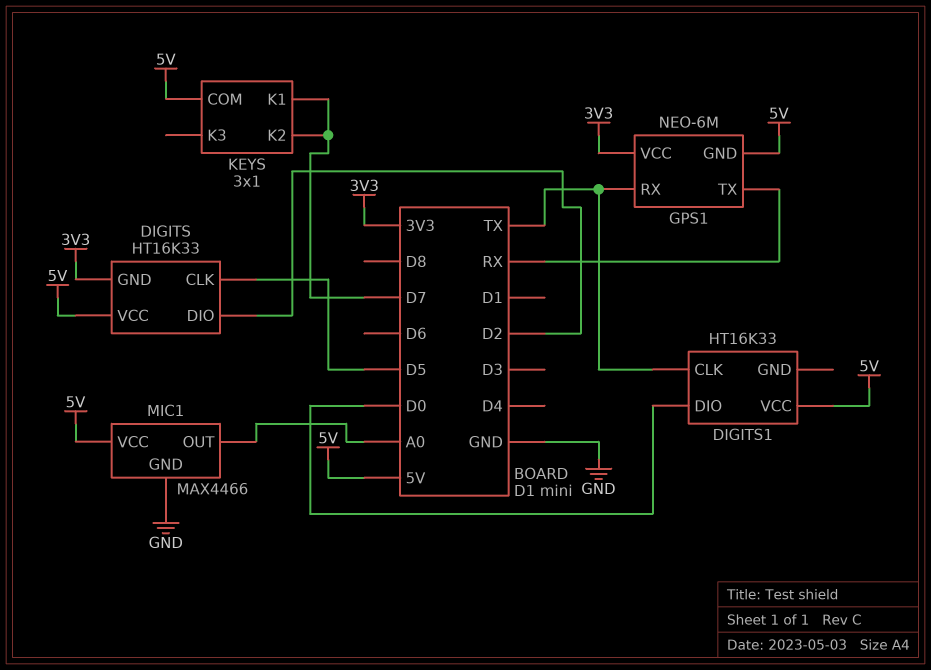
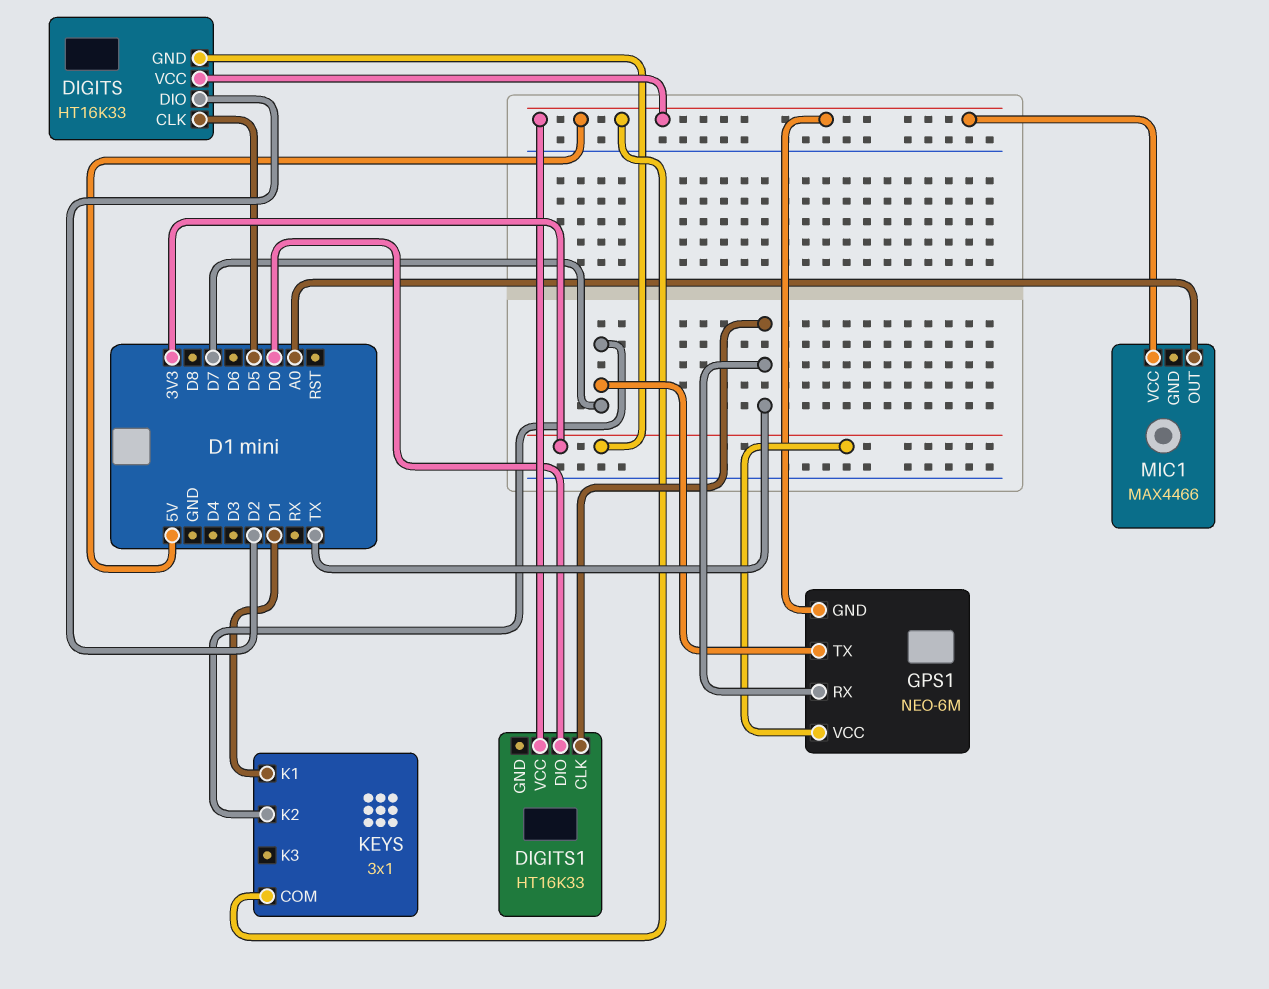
GPS1 pin TX: RX -> D7
KEYS pin K1: D7 -> D1
MIC1 pin GND: GND -> none

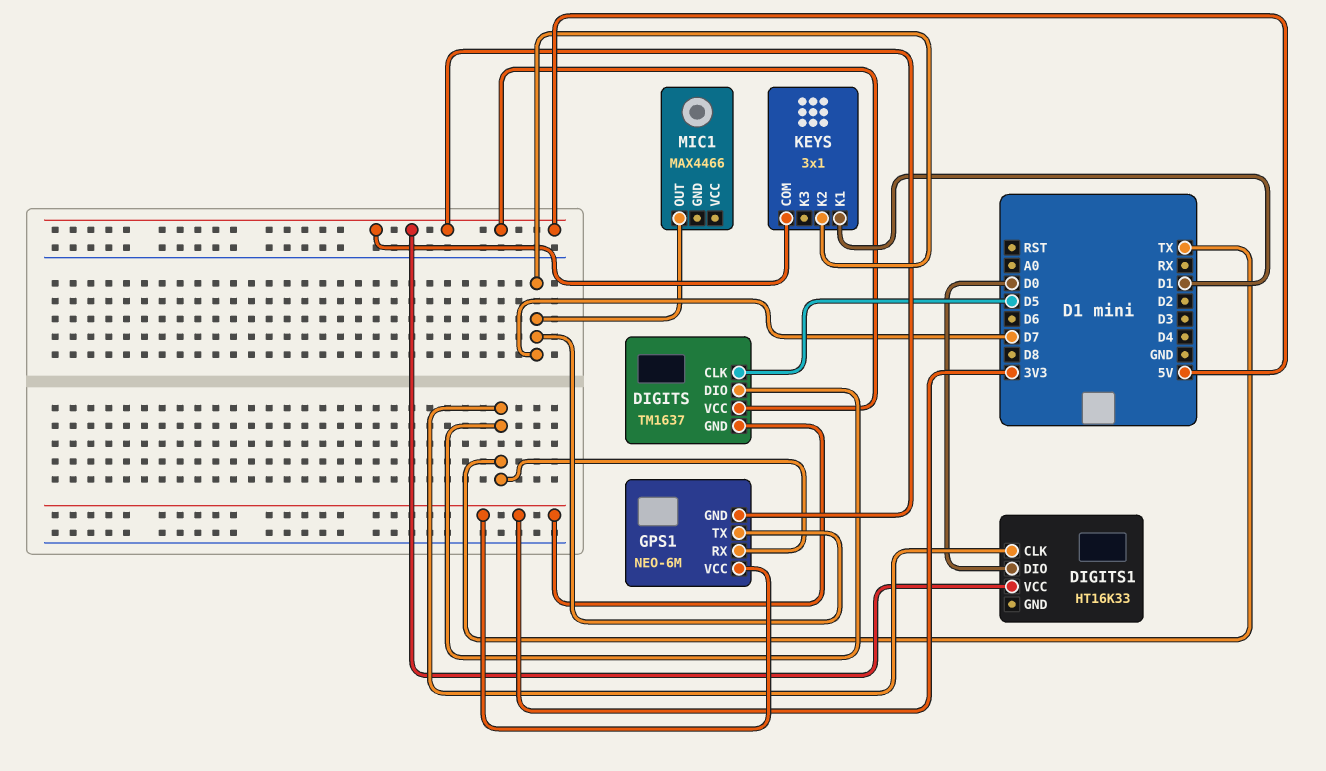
DIGITS: HT16K33 -> TM1637
DIGITS pin DIO: D2 -> TX
MIC1 pin OUT: A0 -> D7
MIC1 pin VCC: 5V -> none

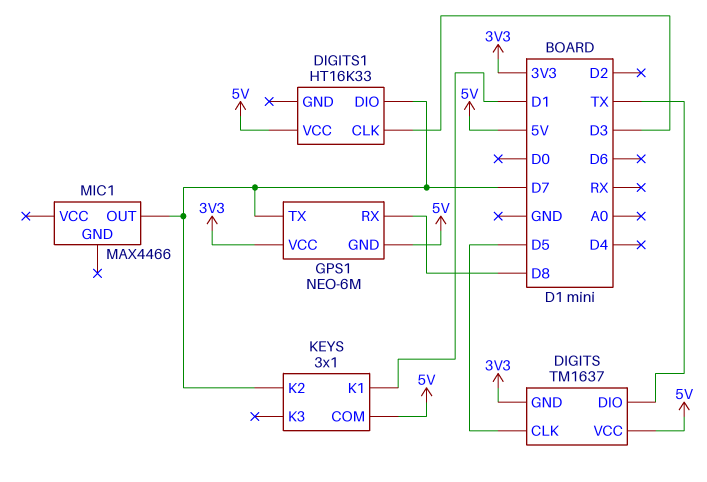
DIGITS1 pin CLK: TX -> D3
DIGITS1 pin DIO: D0 -> D7
GPS1 pin RX: TX -> D8

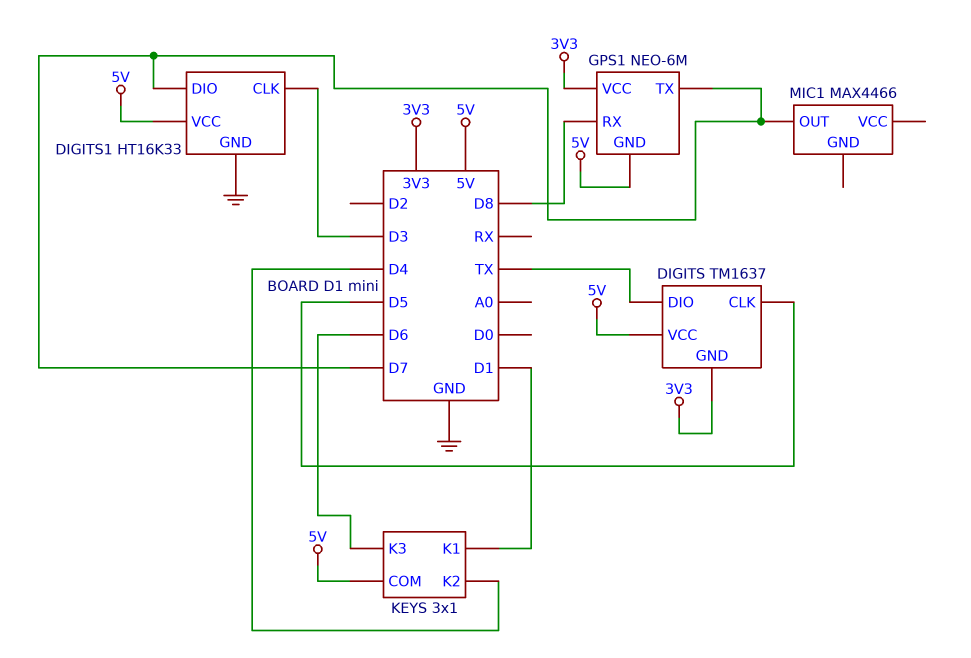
DIGITS1 pin GND: none -> GND
KEYS pin K2: D7 -> D4
KEYS pin K3: none -> D6

